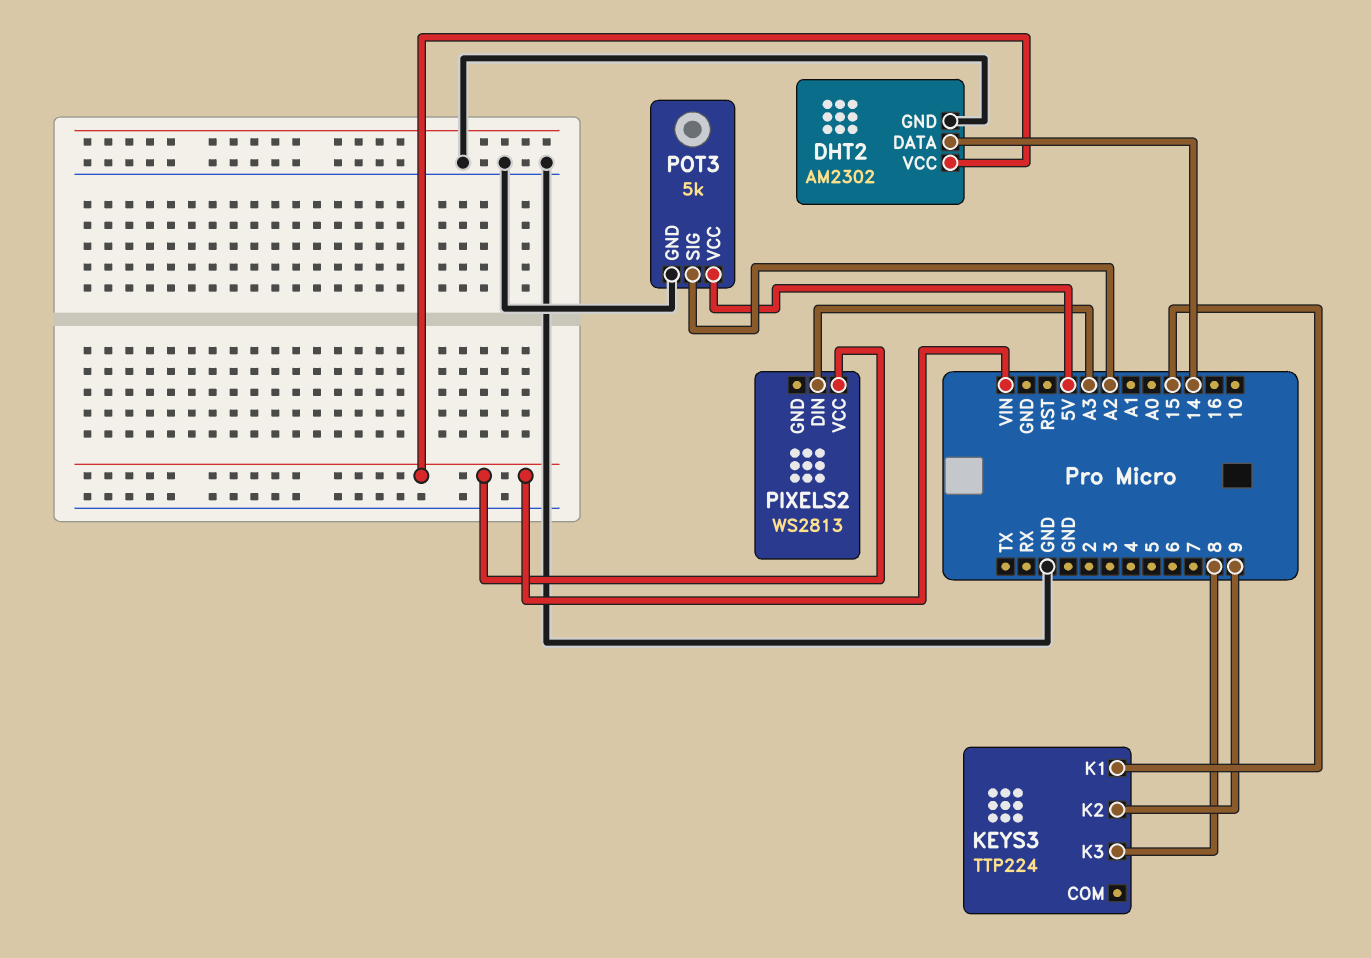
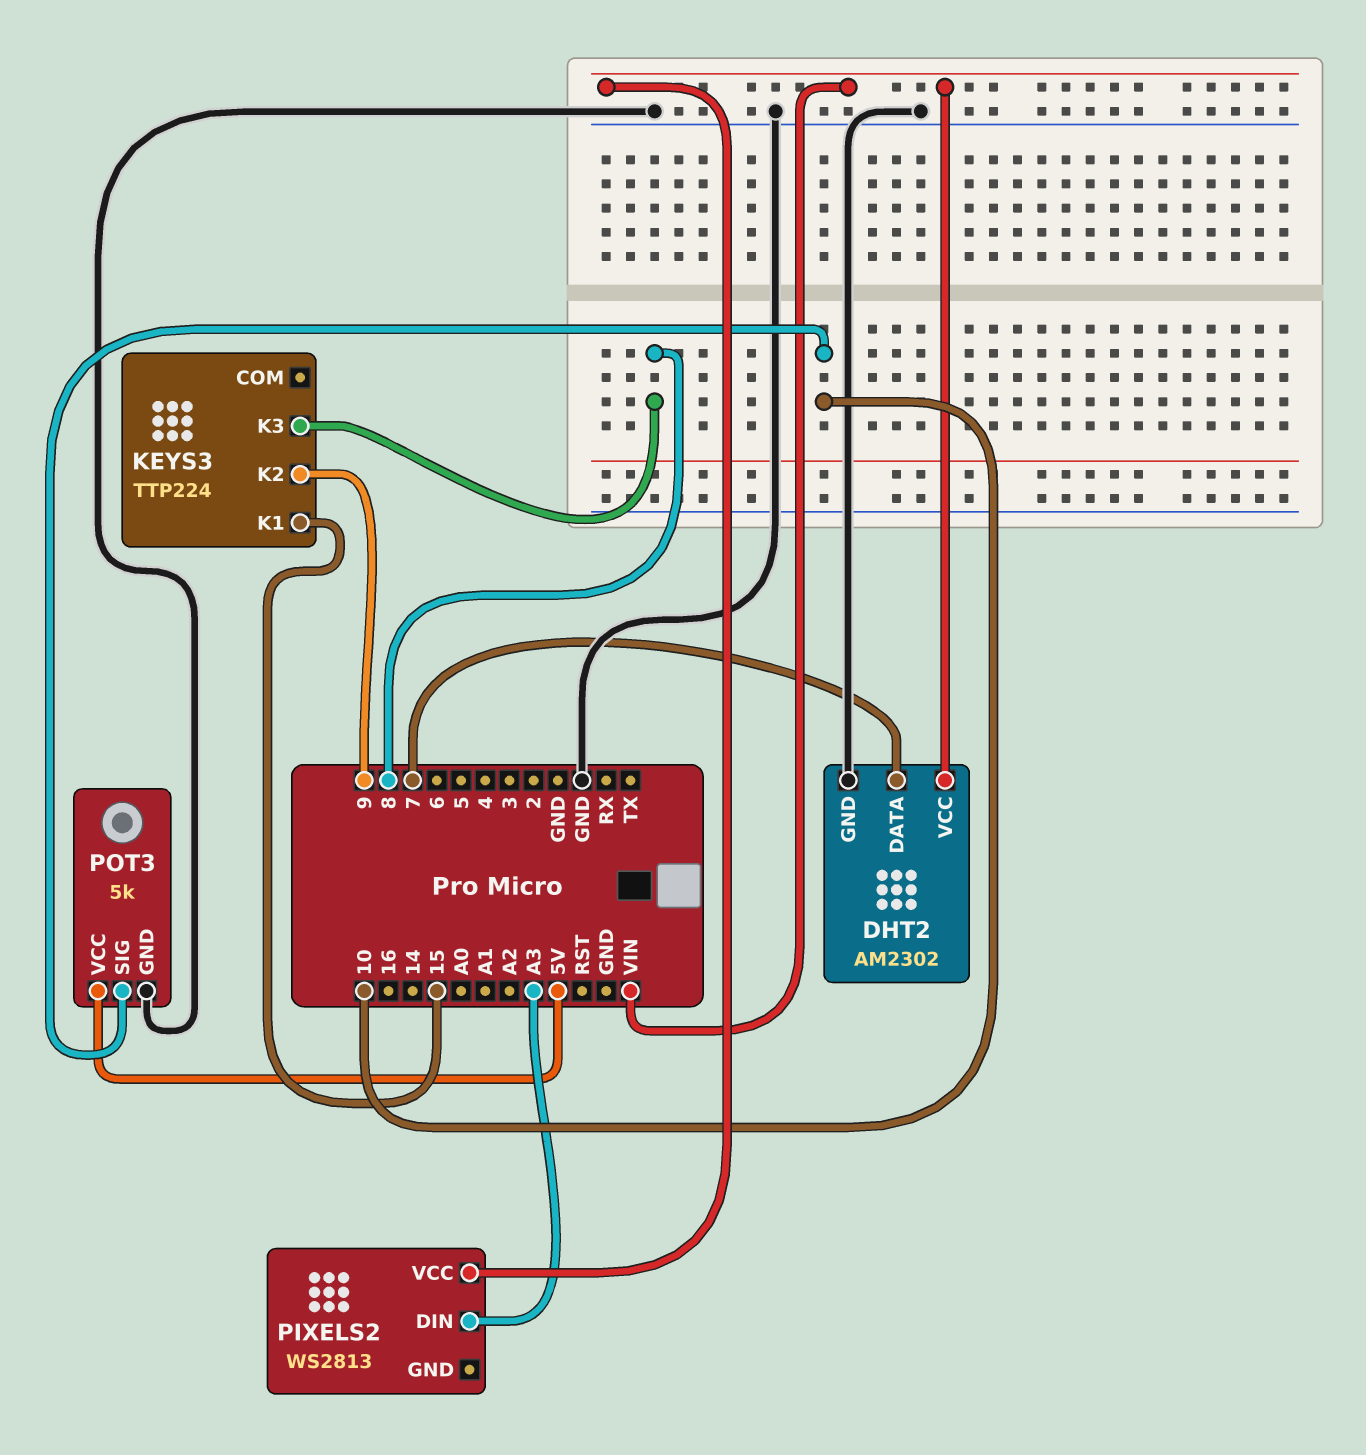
DHT2 pin DATA: 14 -> 7
POT3 pin SIG: A2 -> 10

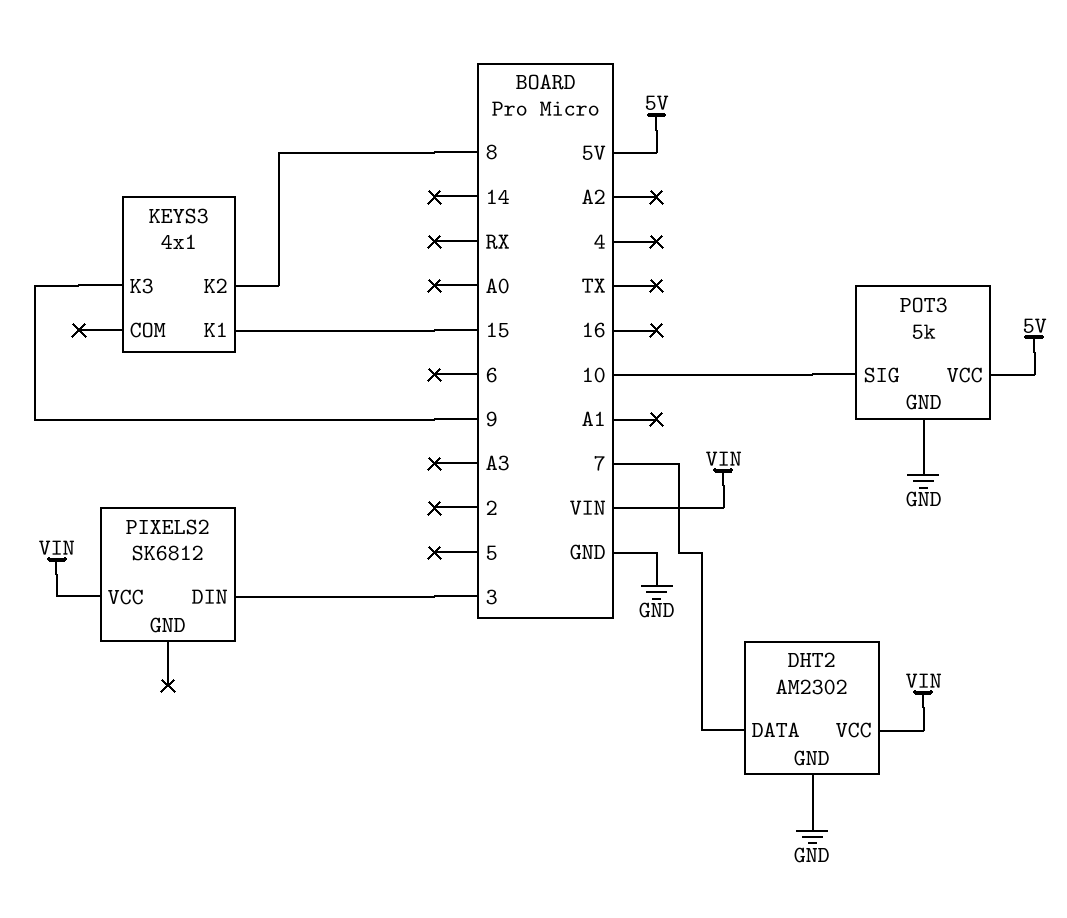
KEYS3: TTP224 -> 4x1
KEYS3 pin K2: 9 -> 8
KEYS3 pin K3: 8 -> 9
PIXELS2: WS2813 -> SK6812
PIXELS2 pin DIN: A3 -> 3

